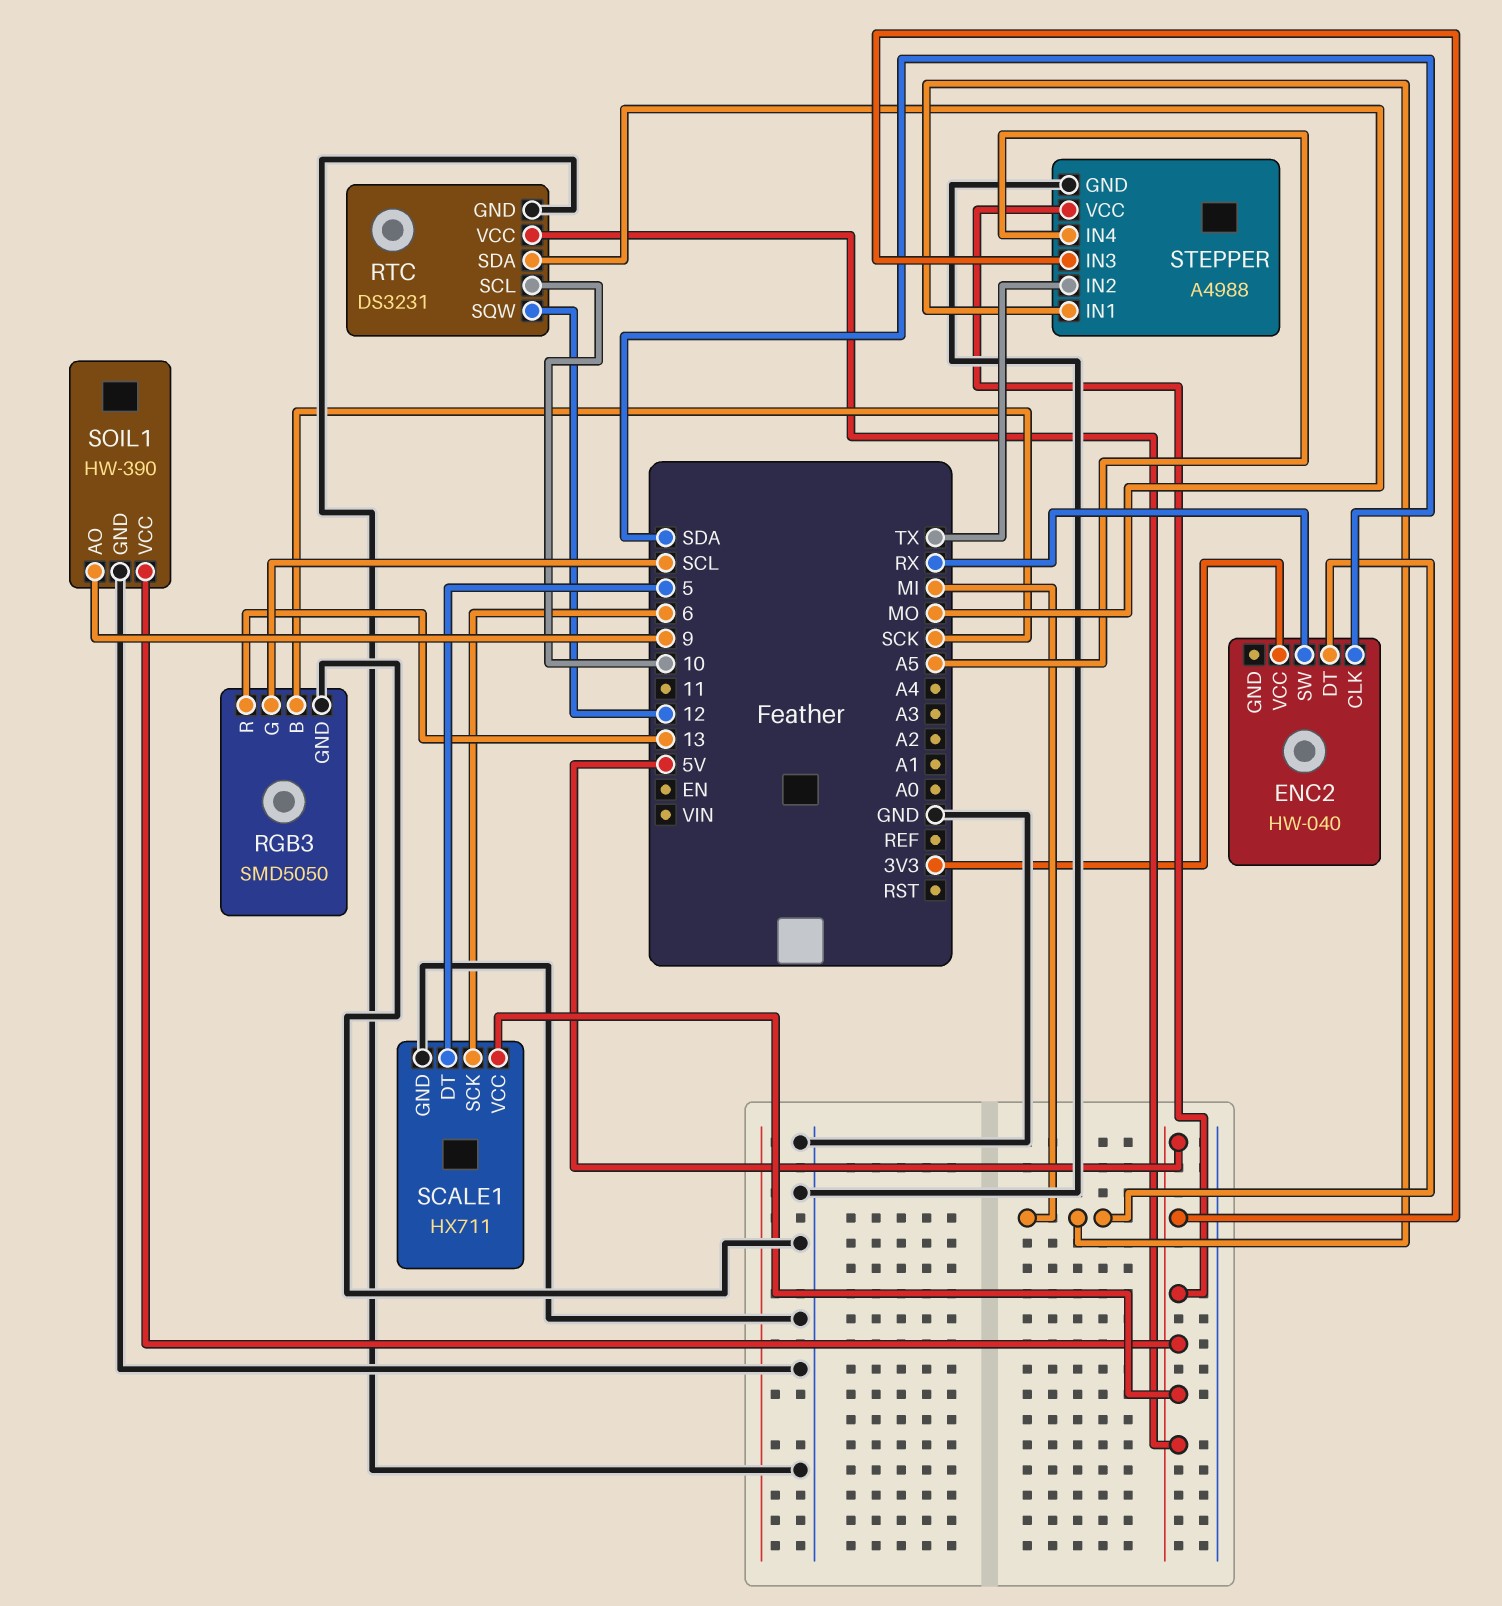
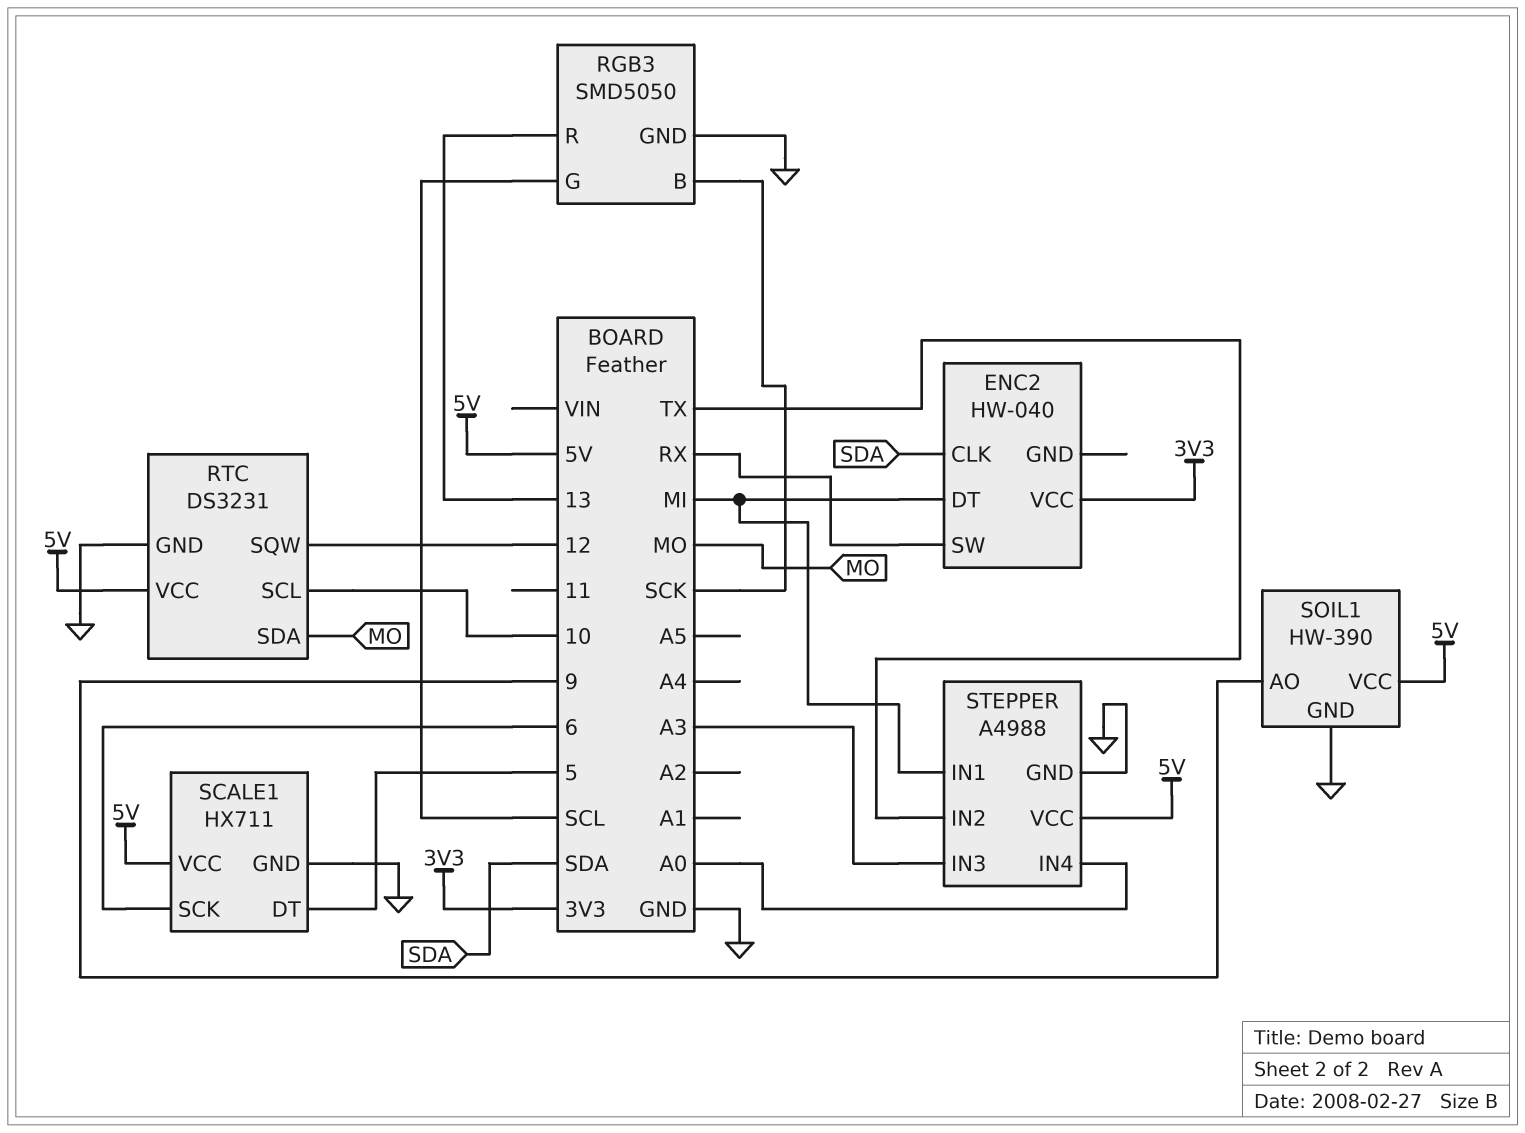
STEPPER pin IN3: 5V -> A3
STEPPER pin IN4: A5 -> A0

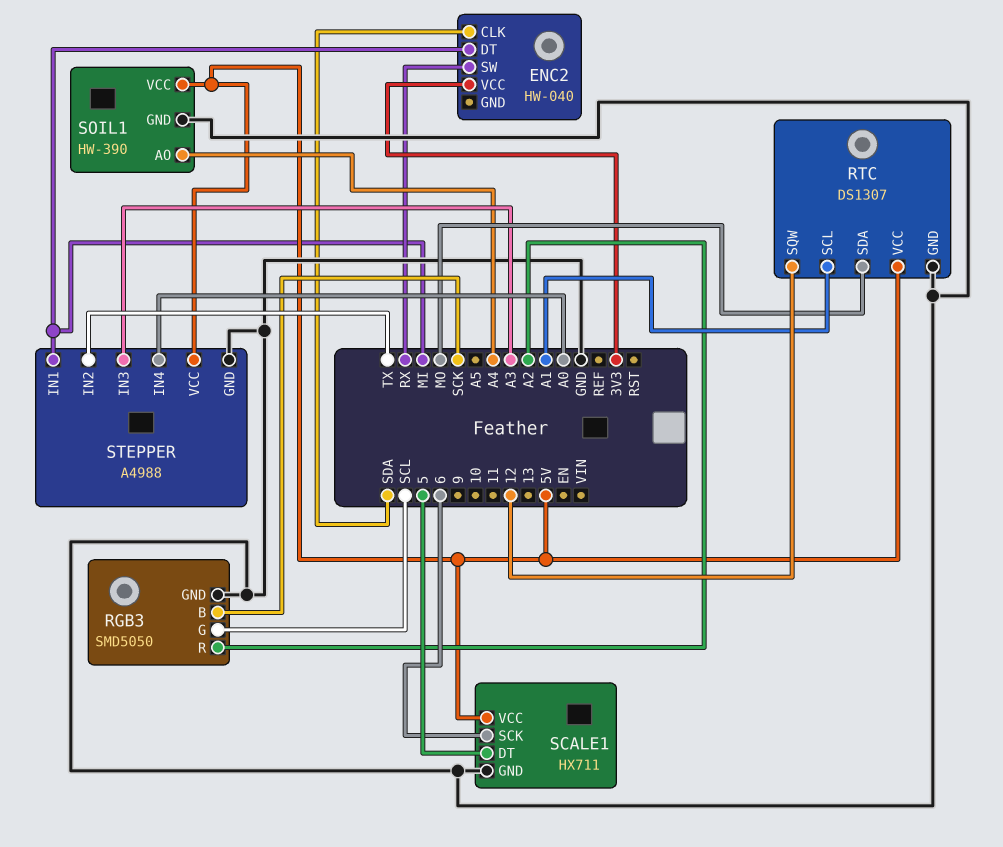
RGB3 pin R: 13 -> A2
RTC: DS3231 -> DS1307
RTC pin SCL: 10 -> A1
SOIL1 pin AO: 9 -> A4

